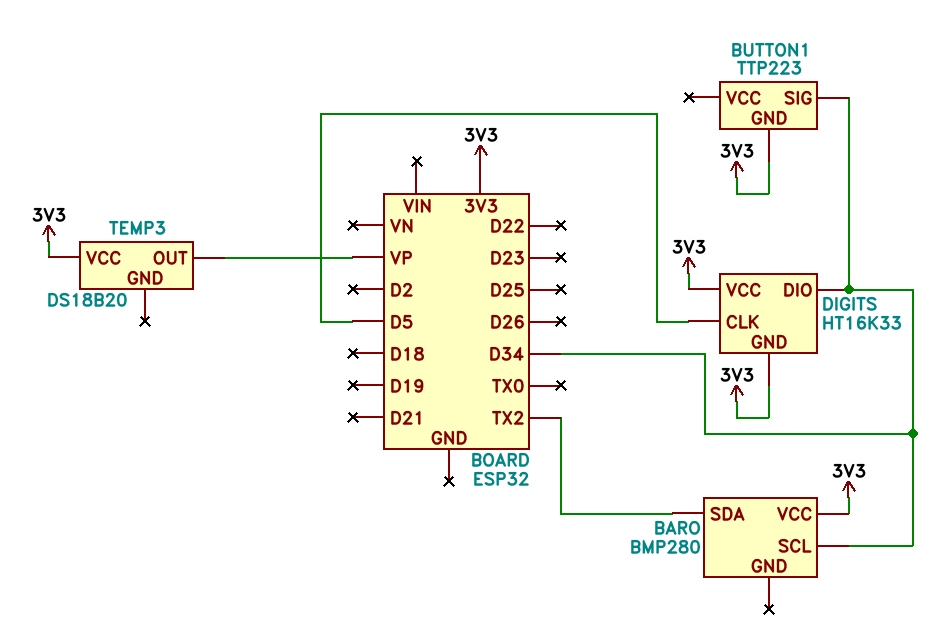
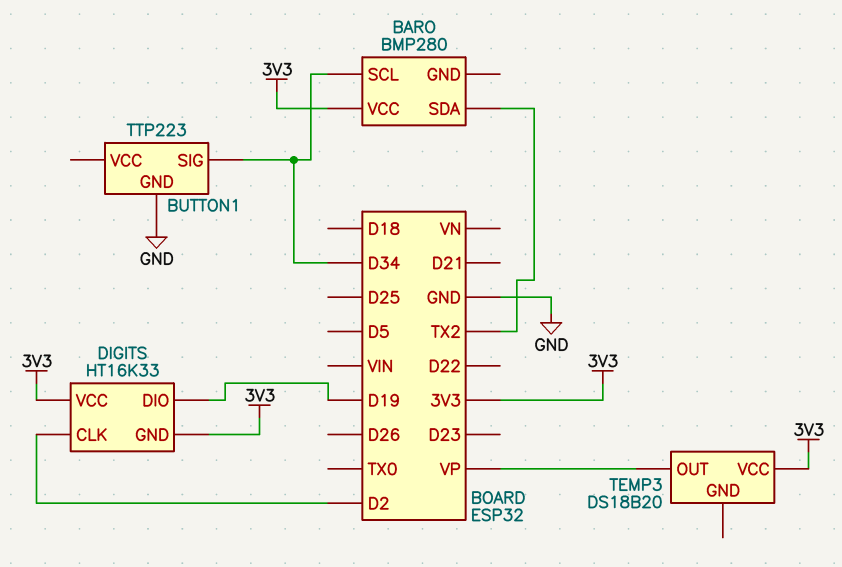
BUTTON1 pin GND: 3V3 -> GND
DIGITS pin CLK: D5 -> D2
DIGITS pin DIO: D34 -> D19

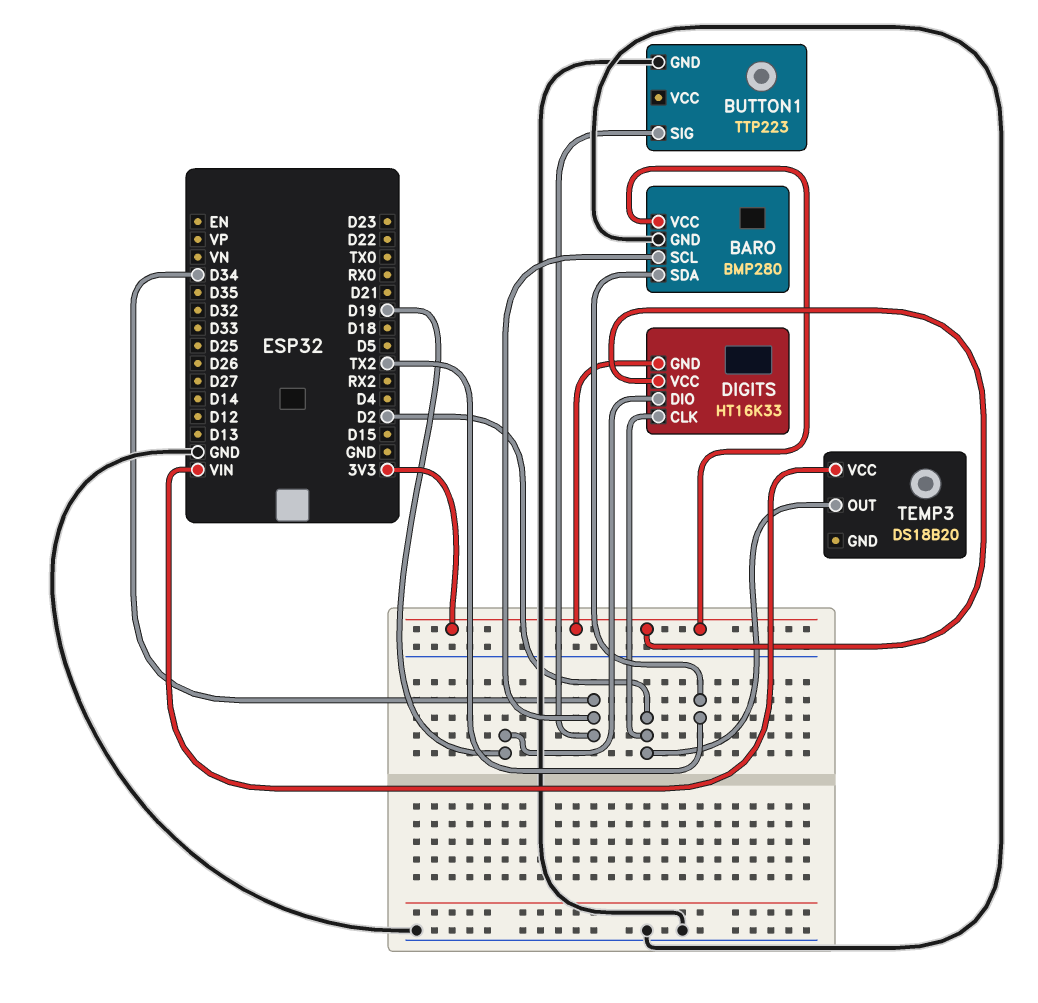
BARO pin GND: none -> GND
TEMP3 pin OUT: VP -> D2
TEMP3 pin VCC: 3V3 -> VIN

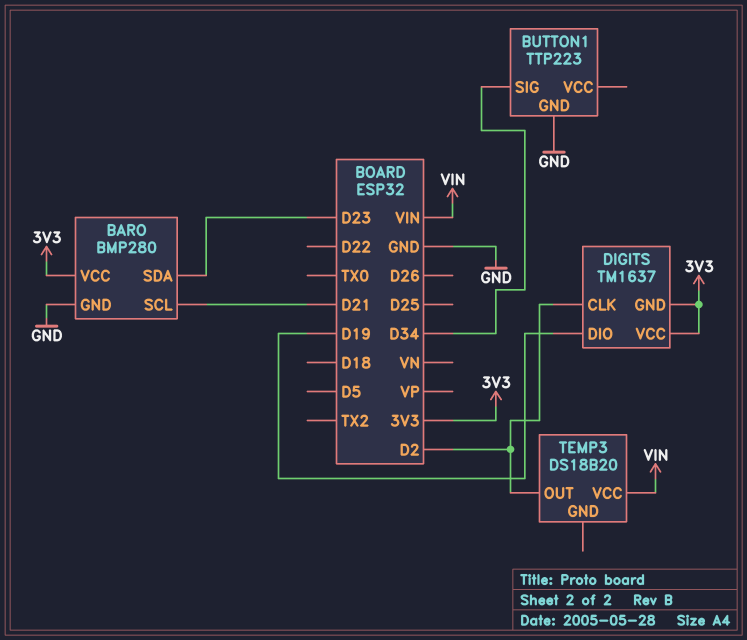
BARO pin SCL: D34 -> D21
BARO pin SDA: TX2 -> D23
DIGITS: HT16K33 -> TM1637

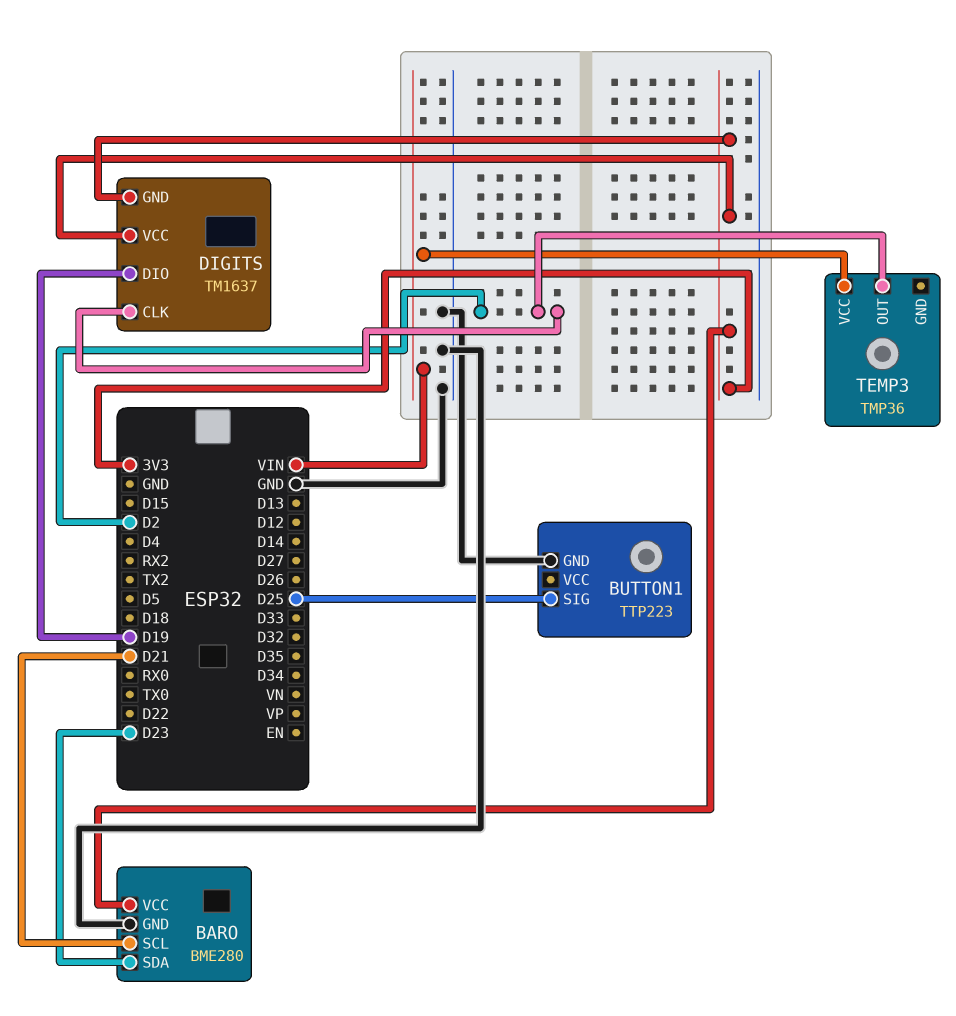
BARO: BMP280 -> BME280
BUTTON1 pin SIG: D34 -> D25
TEMP3: DS18B20 -> TMP36

